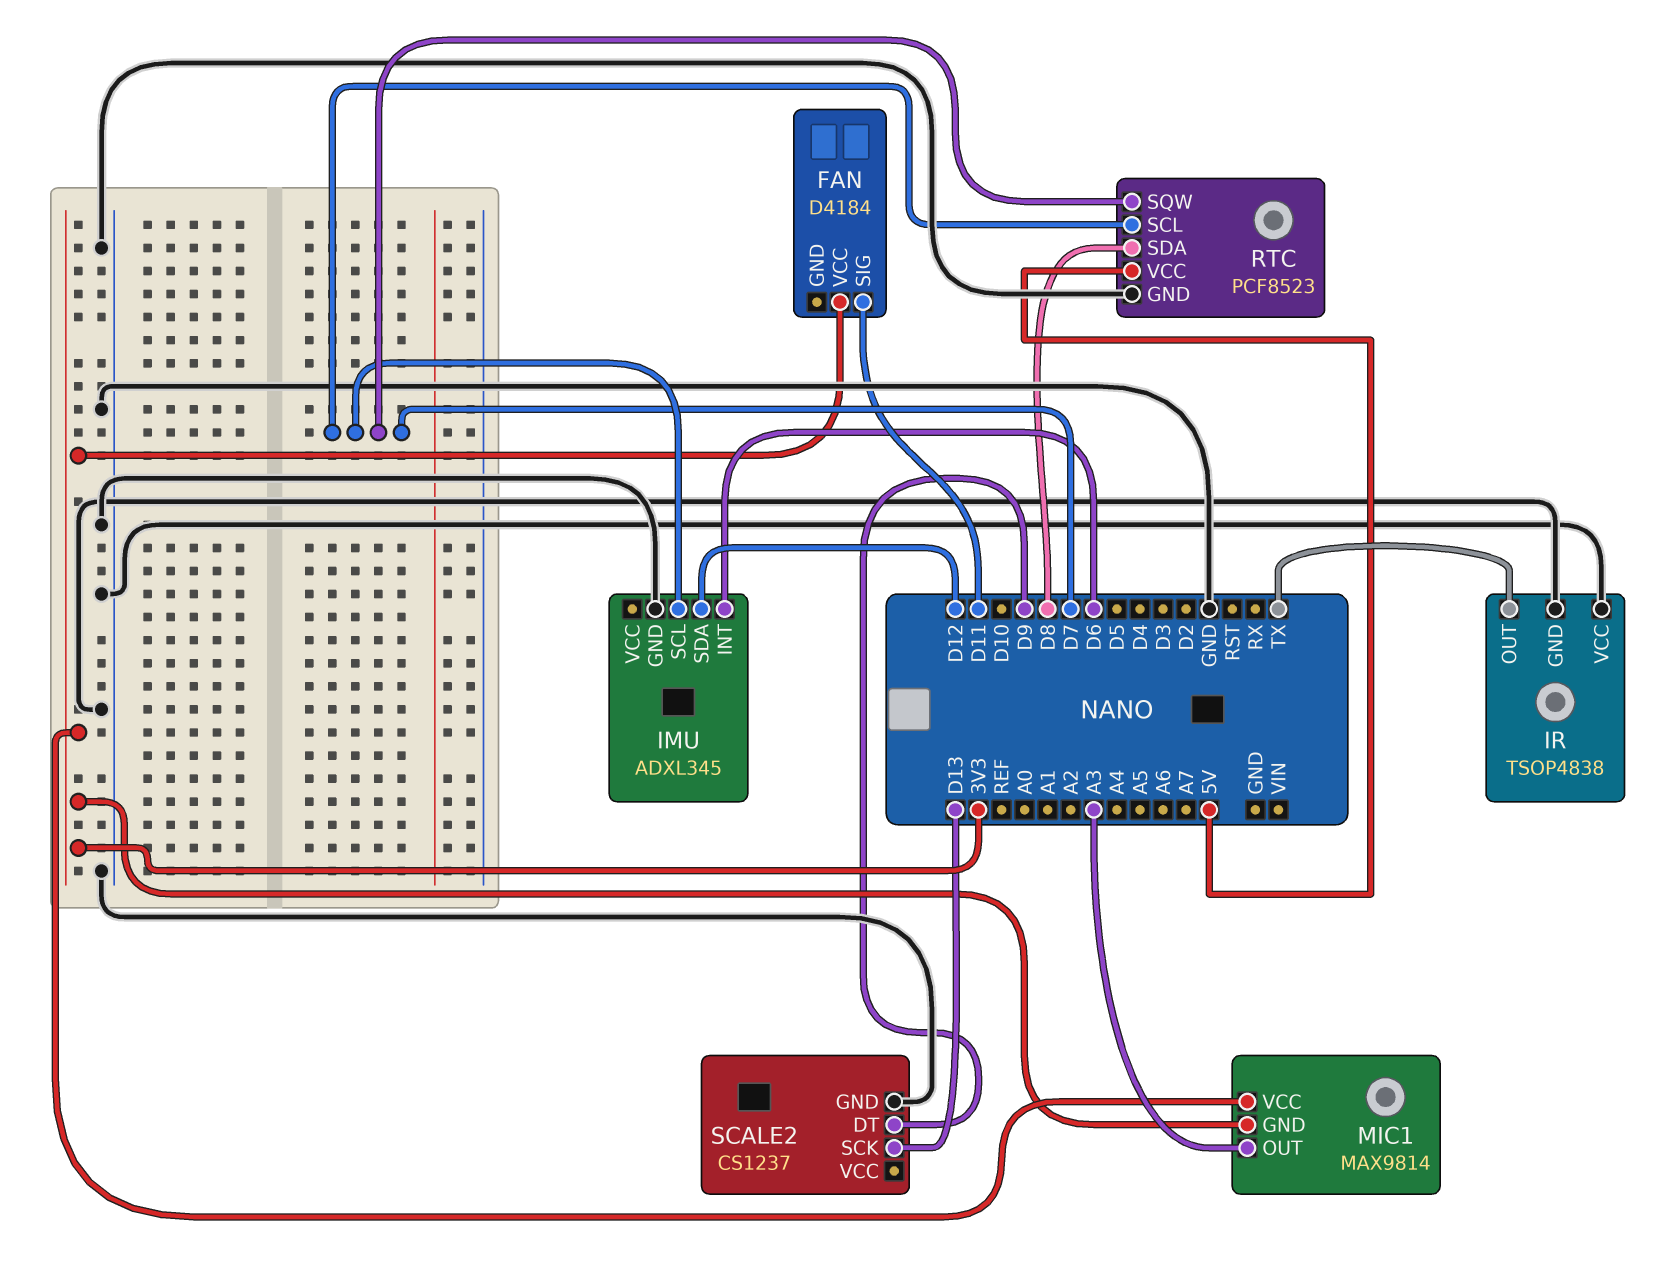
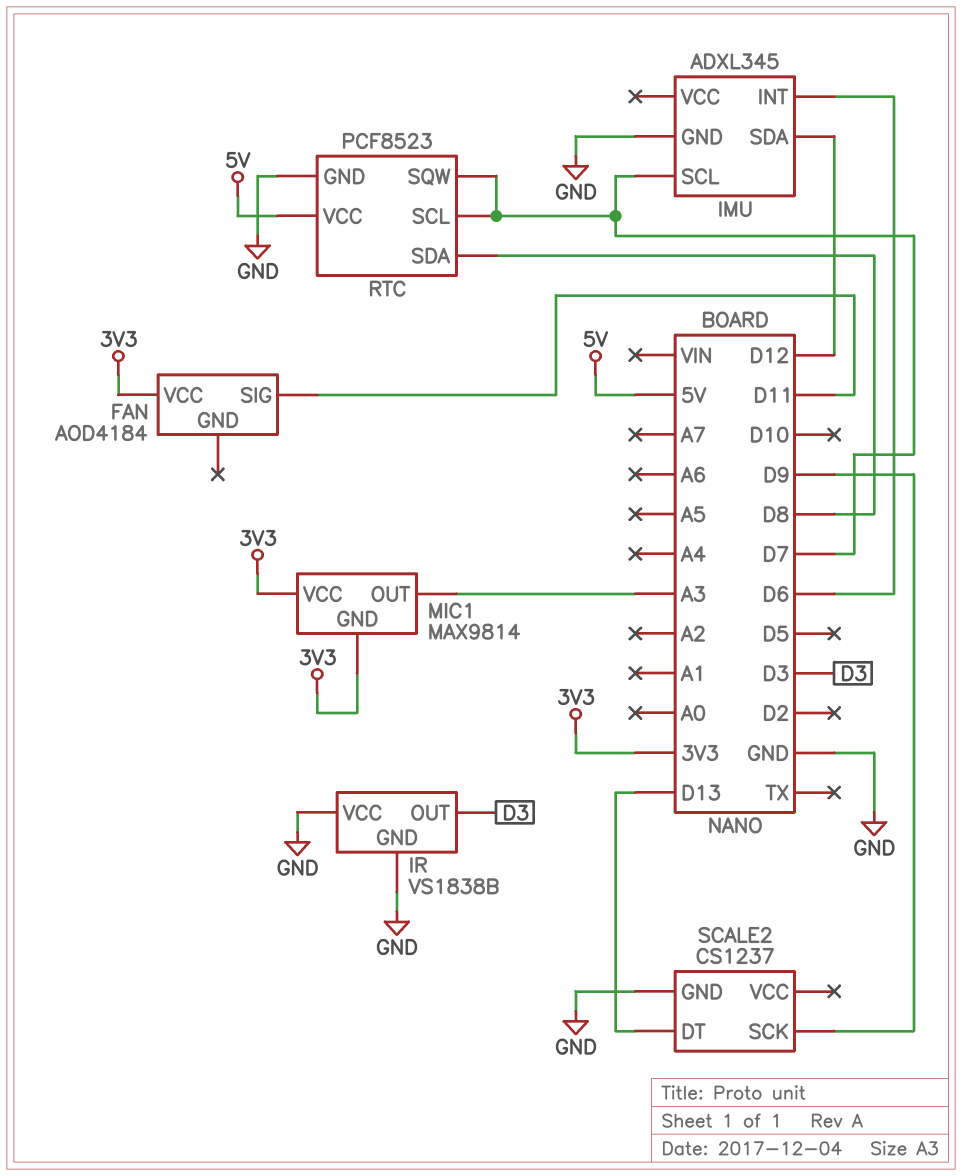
FAN: D4184 -> AOD4184
IR: TSOP4838 -> VS1838B
IR pin OUT: TX -> D3
SCALE2 pin DT: D9 -> D13
SCALE2 pin SCK: D13 -> D9

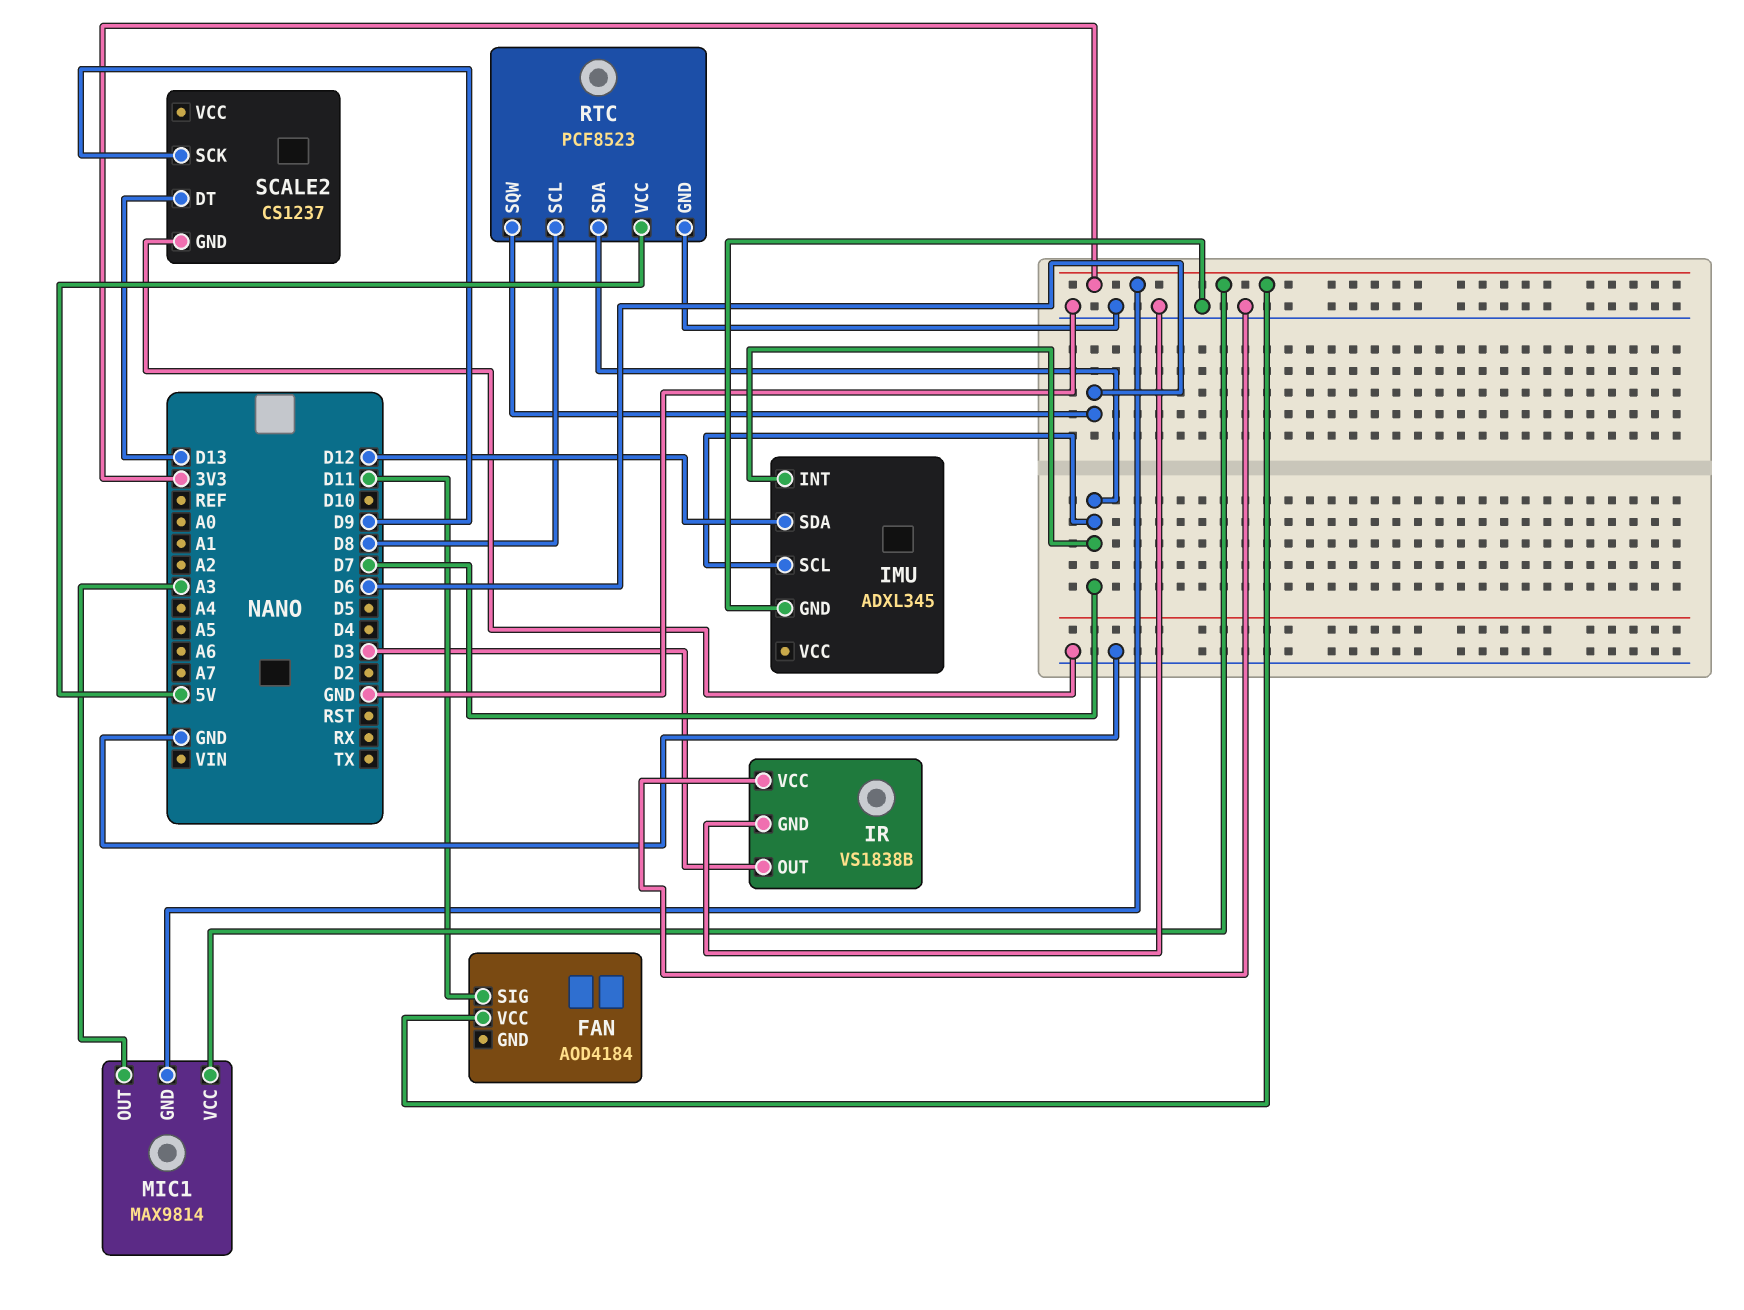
IMU pin INT: D6 -> D7
RTC pin SCL: D7 -> D8
RTC pin SDA: D8 -> D7
RTC pin SQW: D7 -> D6

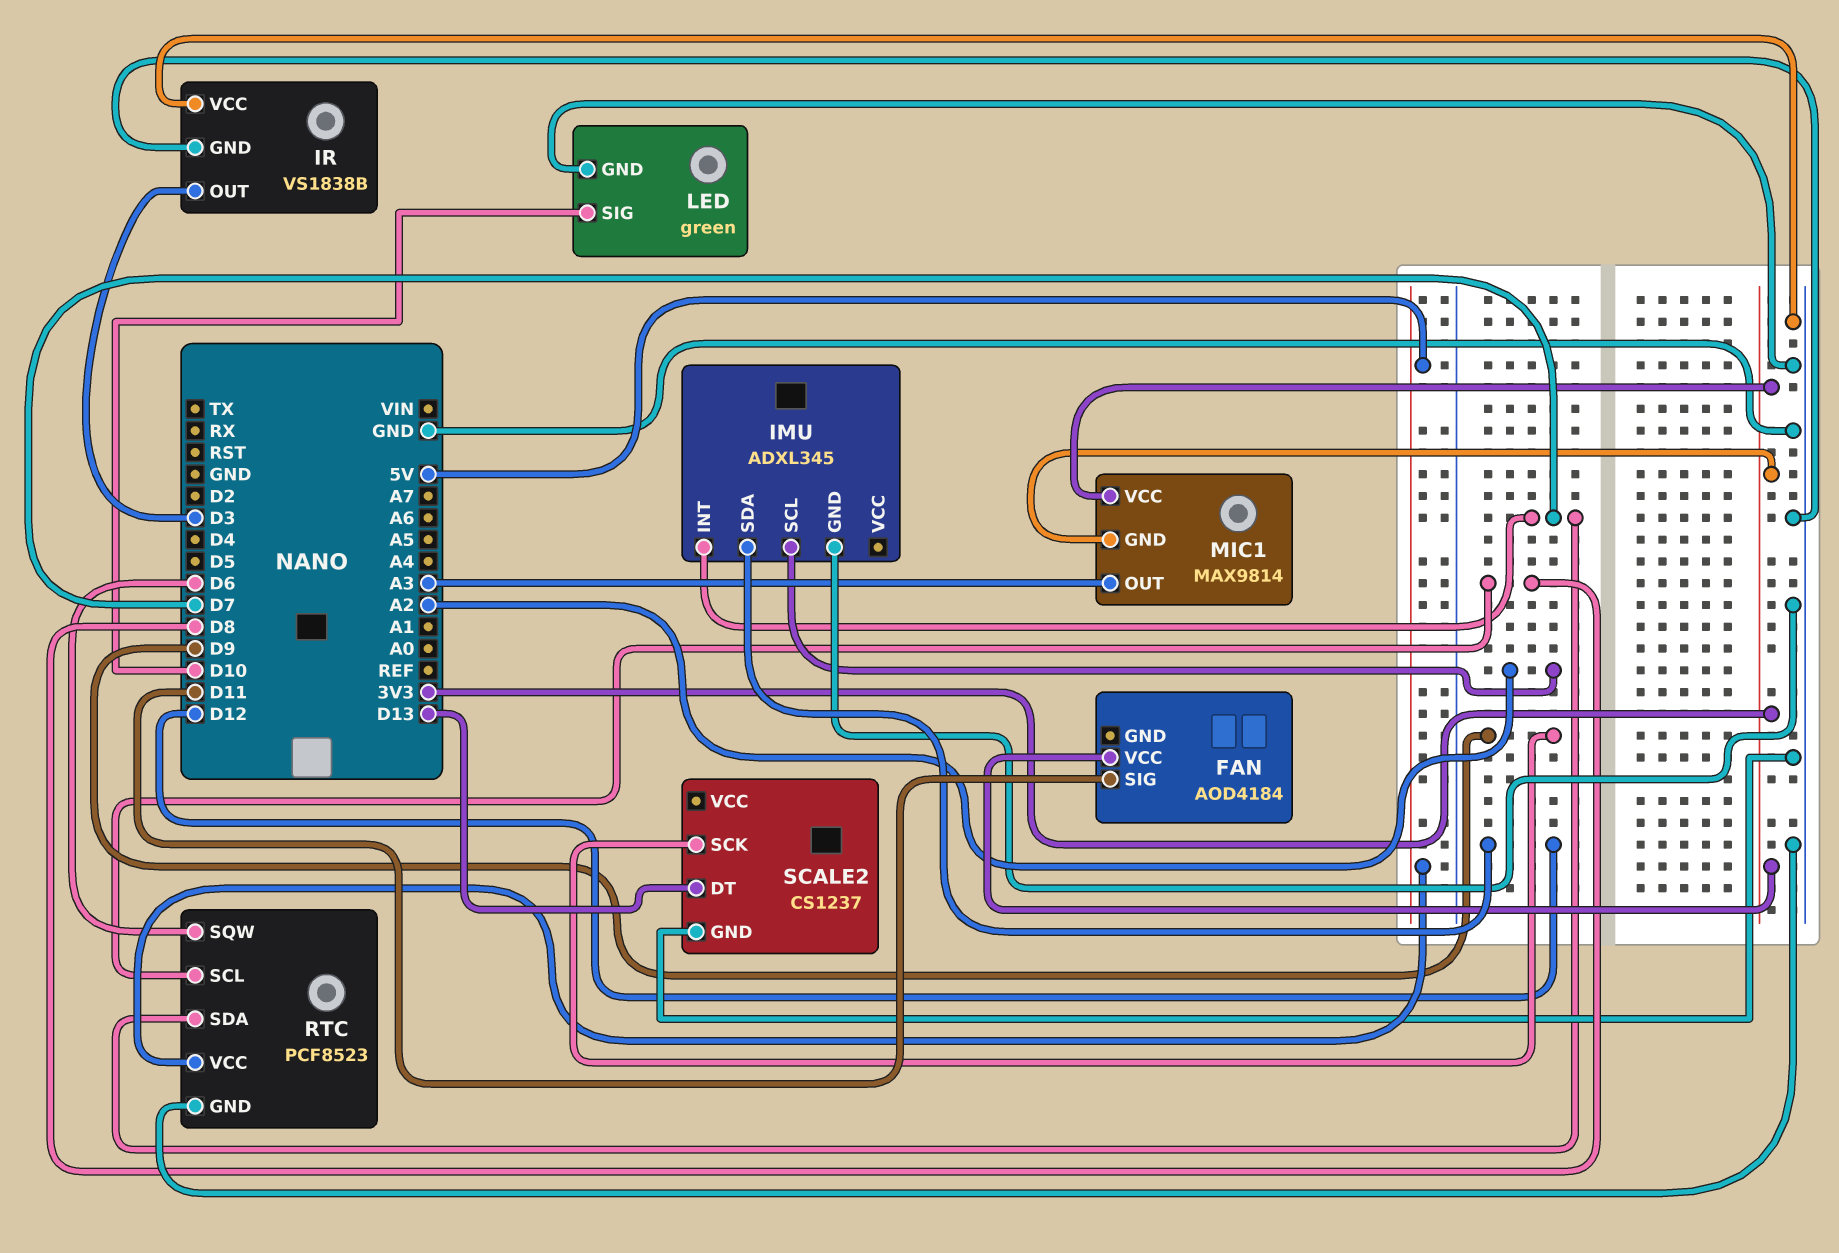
IMU pin SCL: D7 -> A2
LED: none -> green
LED pin GND: none -> GND
LED pin SIG: none -> D10

